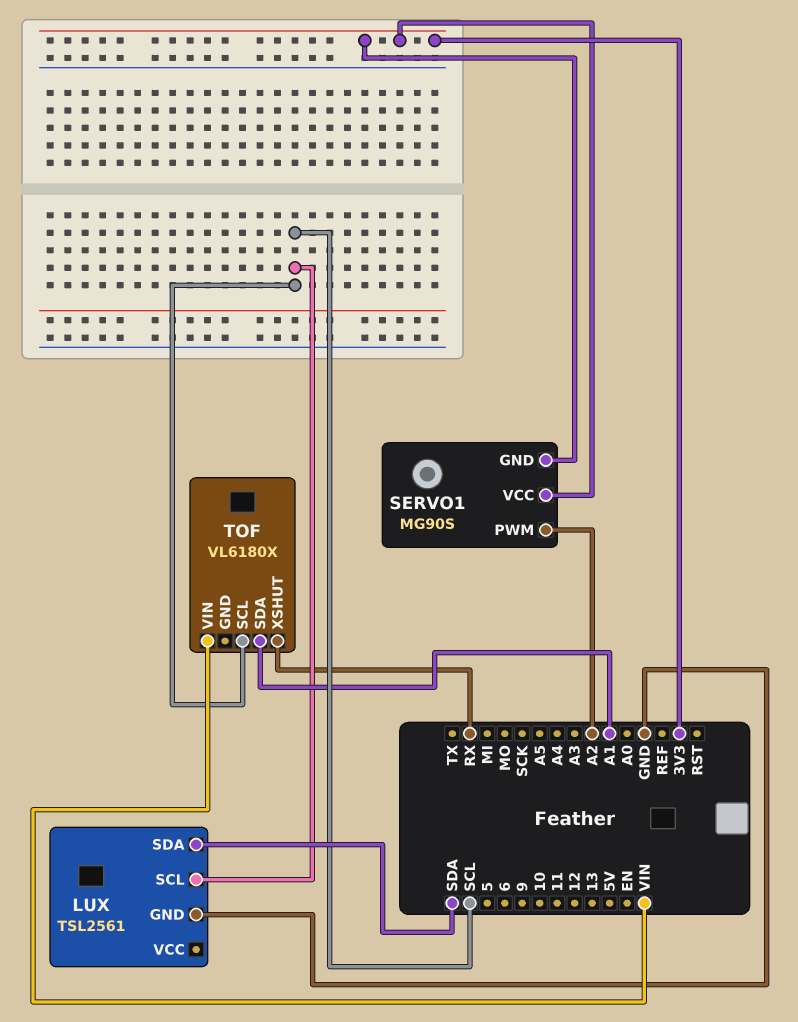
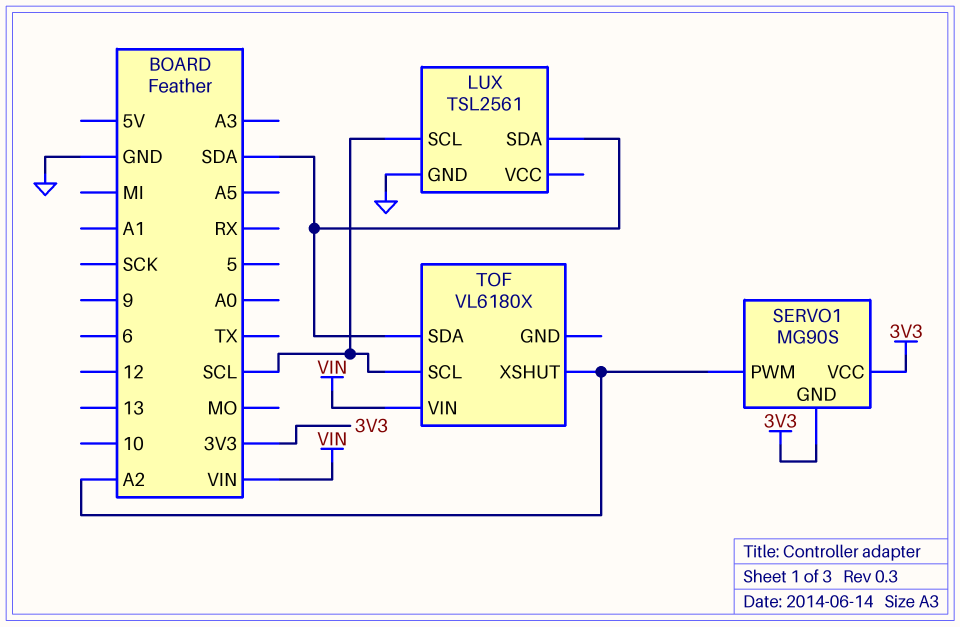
TOF pin SDA: A1 -> SDA
TOF pin XSHUT: RX -> A2

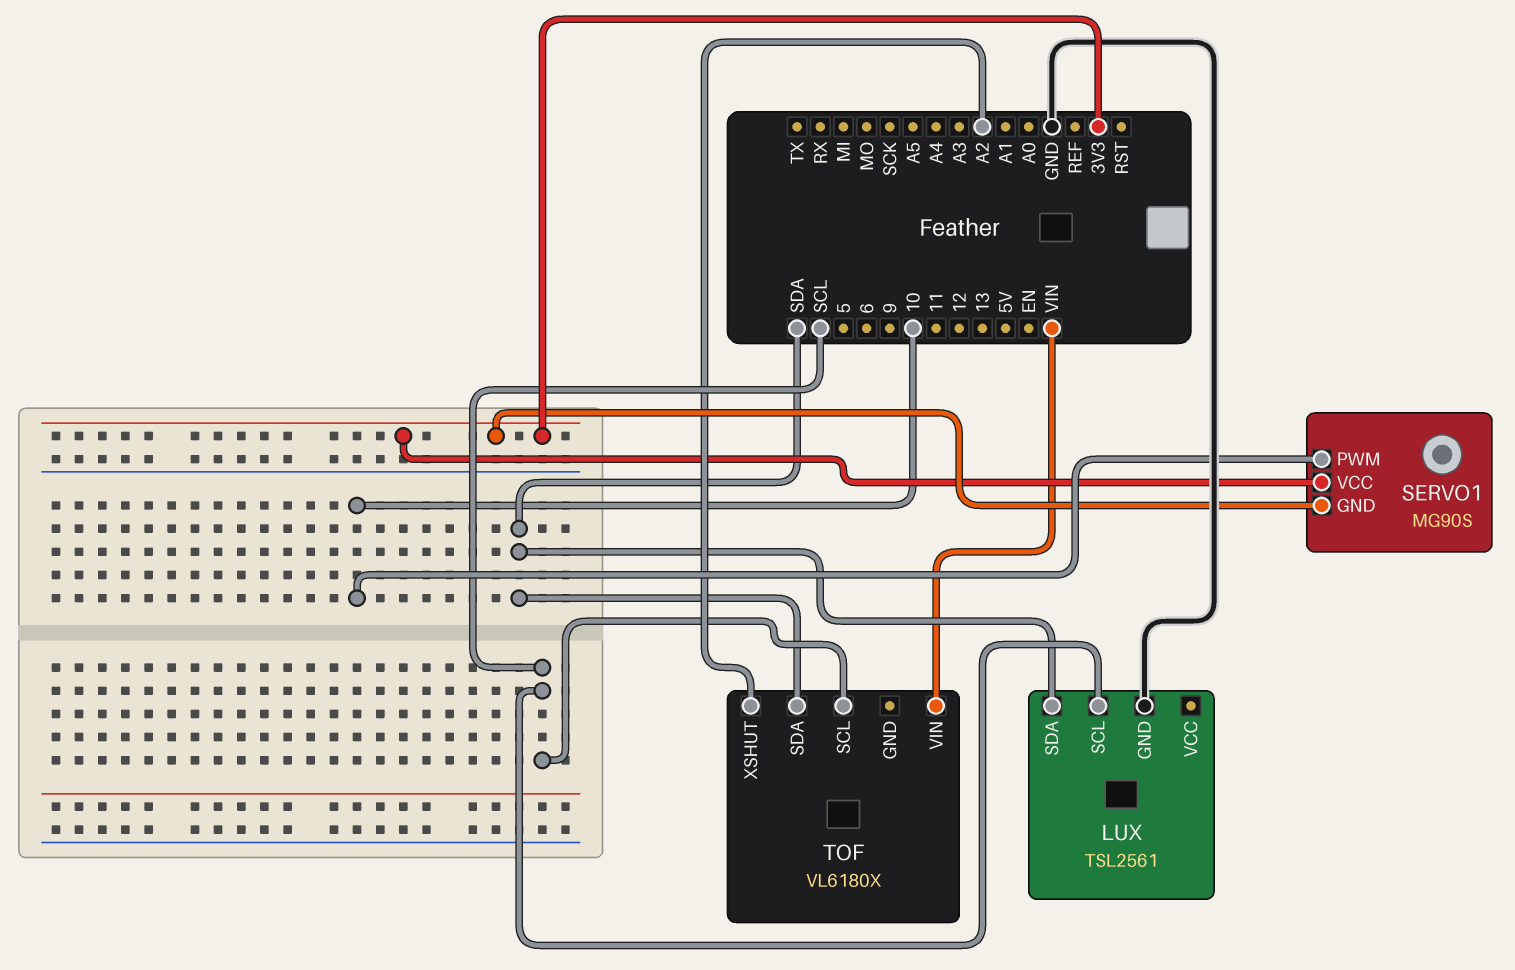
SERVO1 pin PWM: A2 -> 10

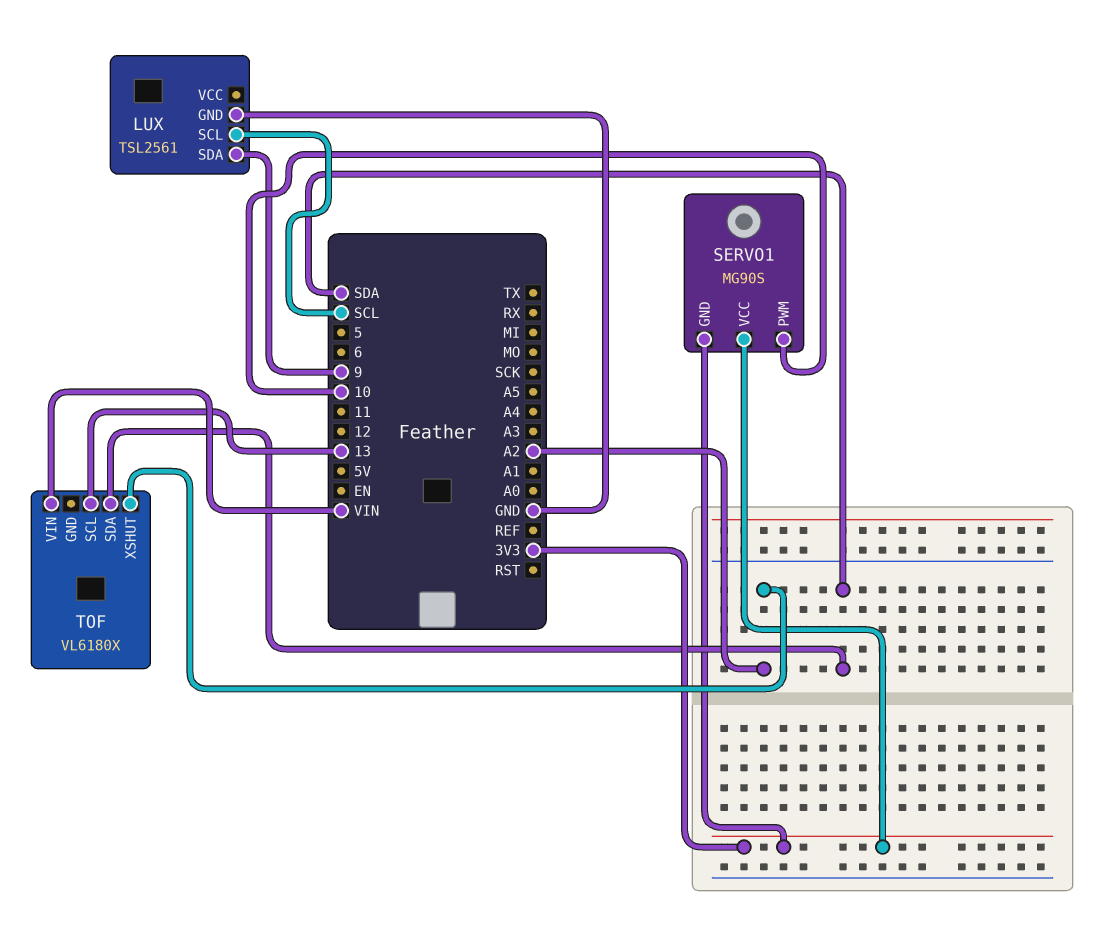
LUX pin SDA: SDA -> 9
TOF pin SCL: SCL -> 13

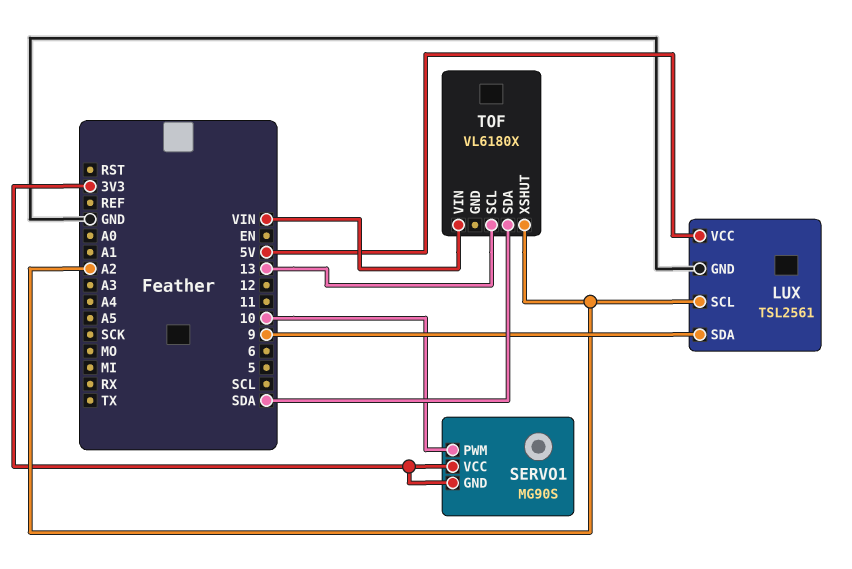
LUX pin SCL: SCL -> A2
LUX pin VCC: none -> 5V

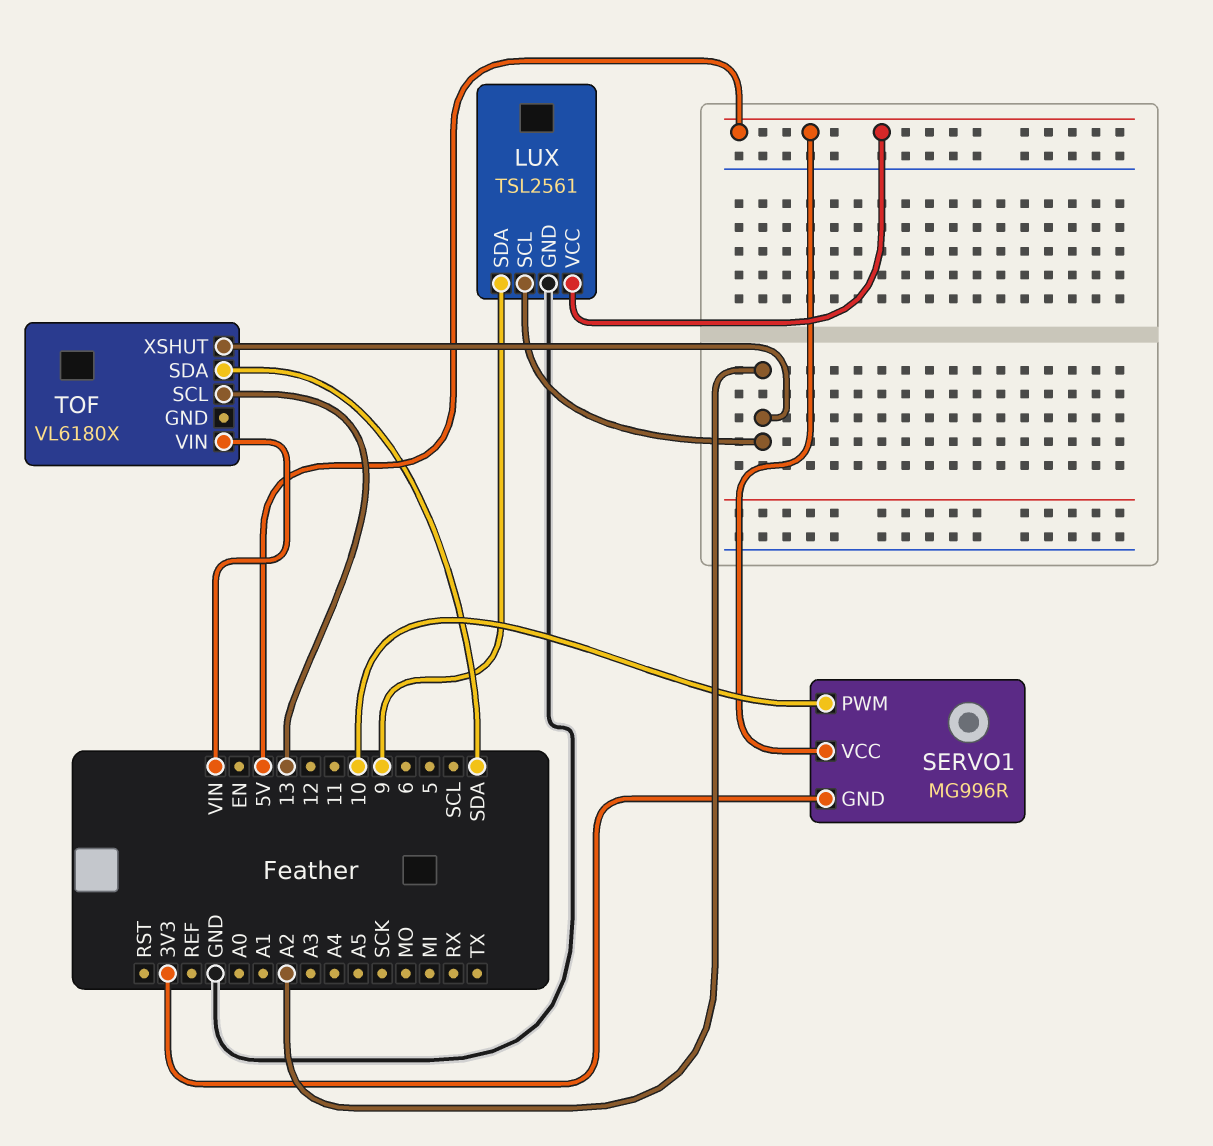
SERVO1: MG90S -> MG996R
SERVO1 pin VCC: 3V3 -> 5V

